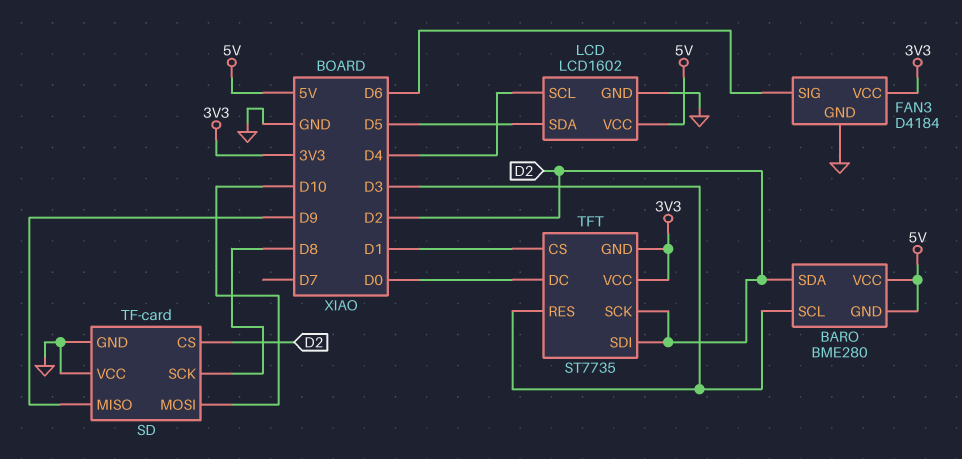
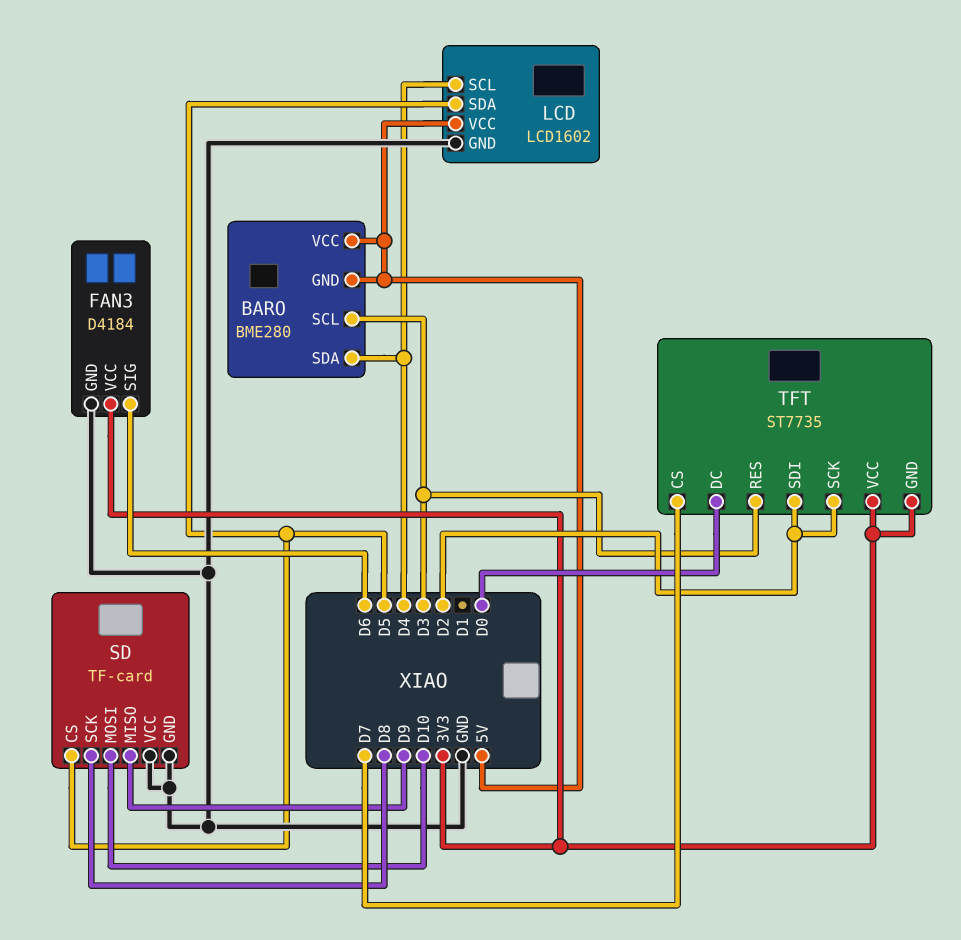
BARO pin SDA: D2 -> D4
SD pin CS: D2 -> D5
TFT pin CS: D1 -> D7

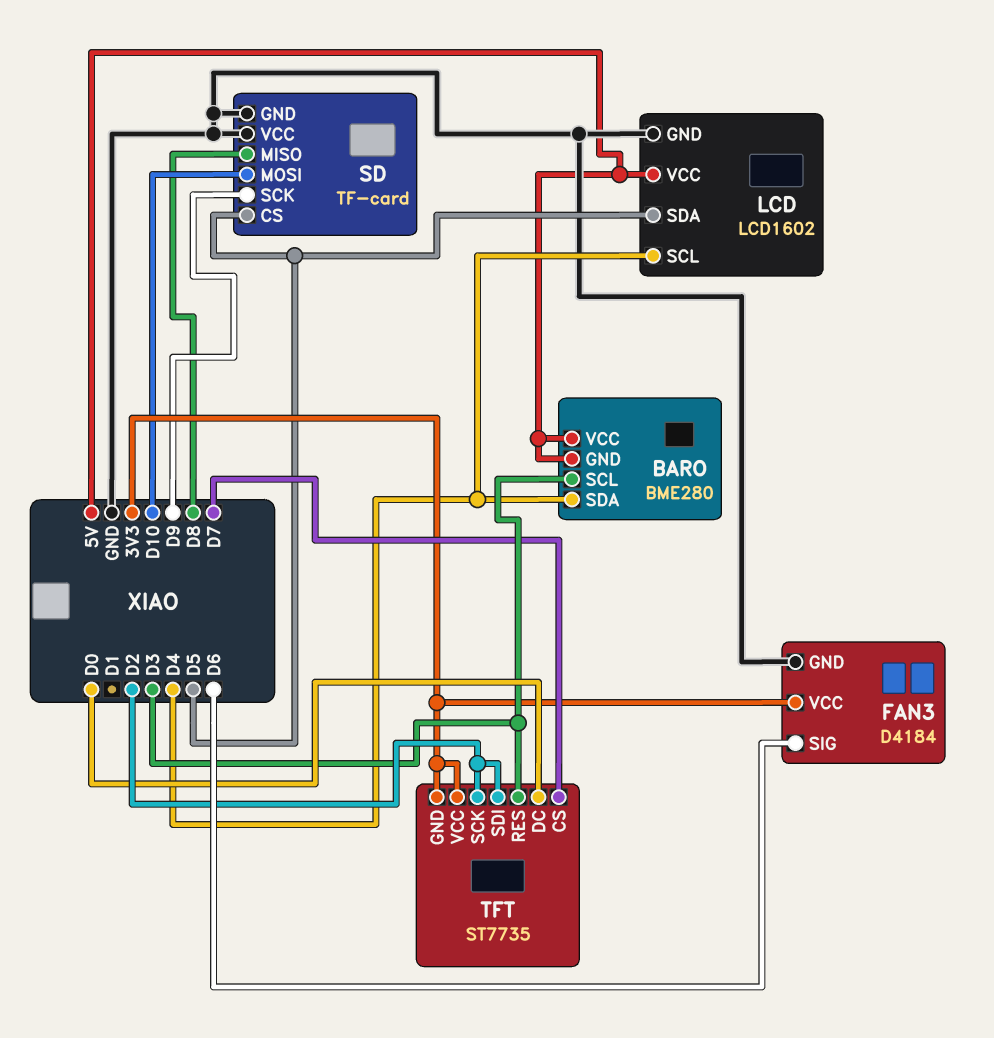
SD pin MISO: D9 -> D8
SD pin SCK: D8 -> D9

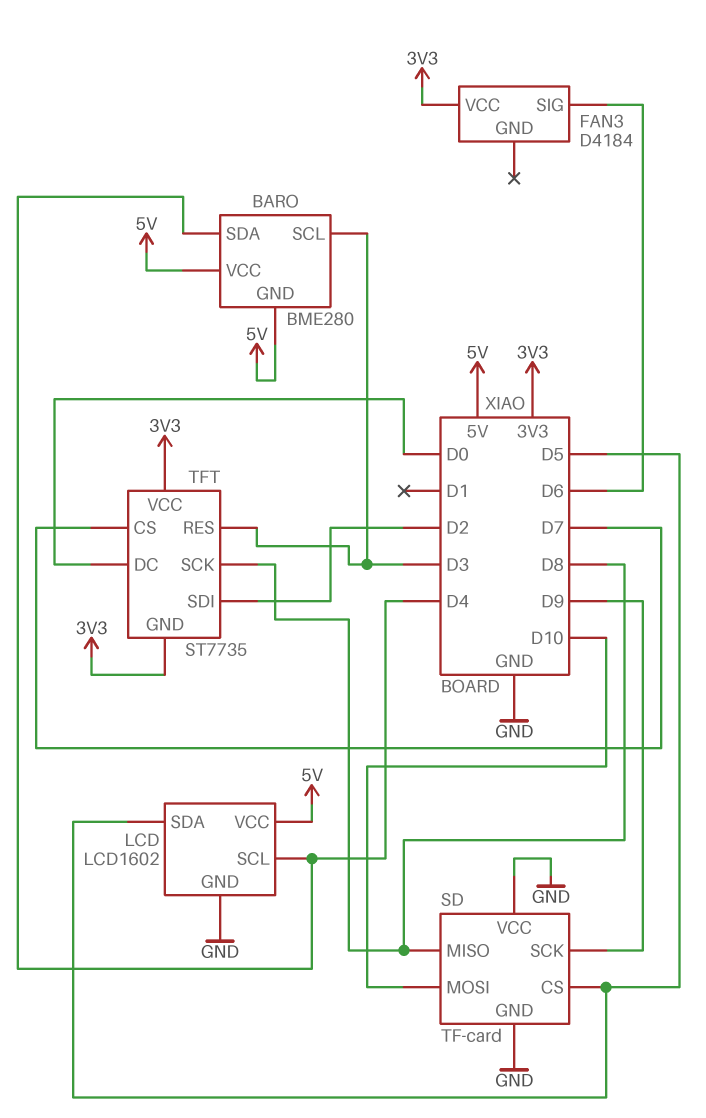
FAN3 pin GND: GND -> none
TFT pin SCK: D2 -> D8

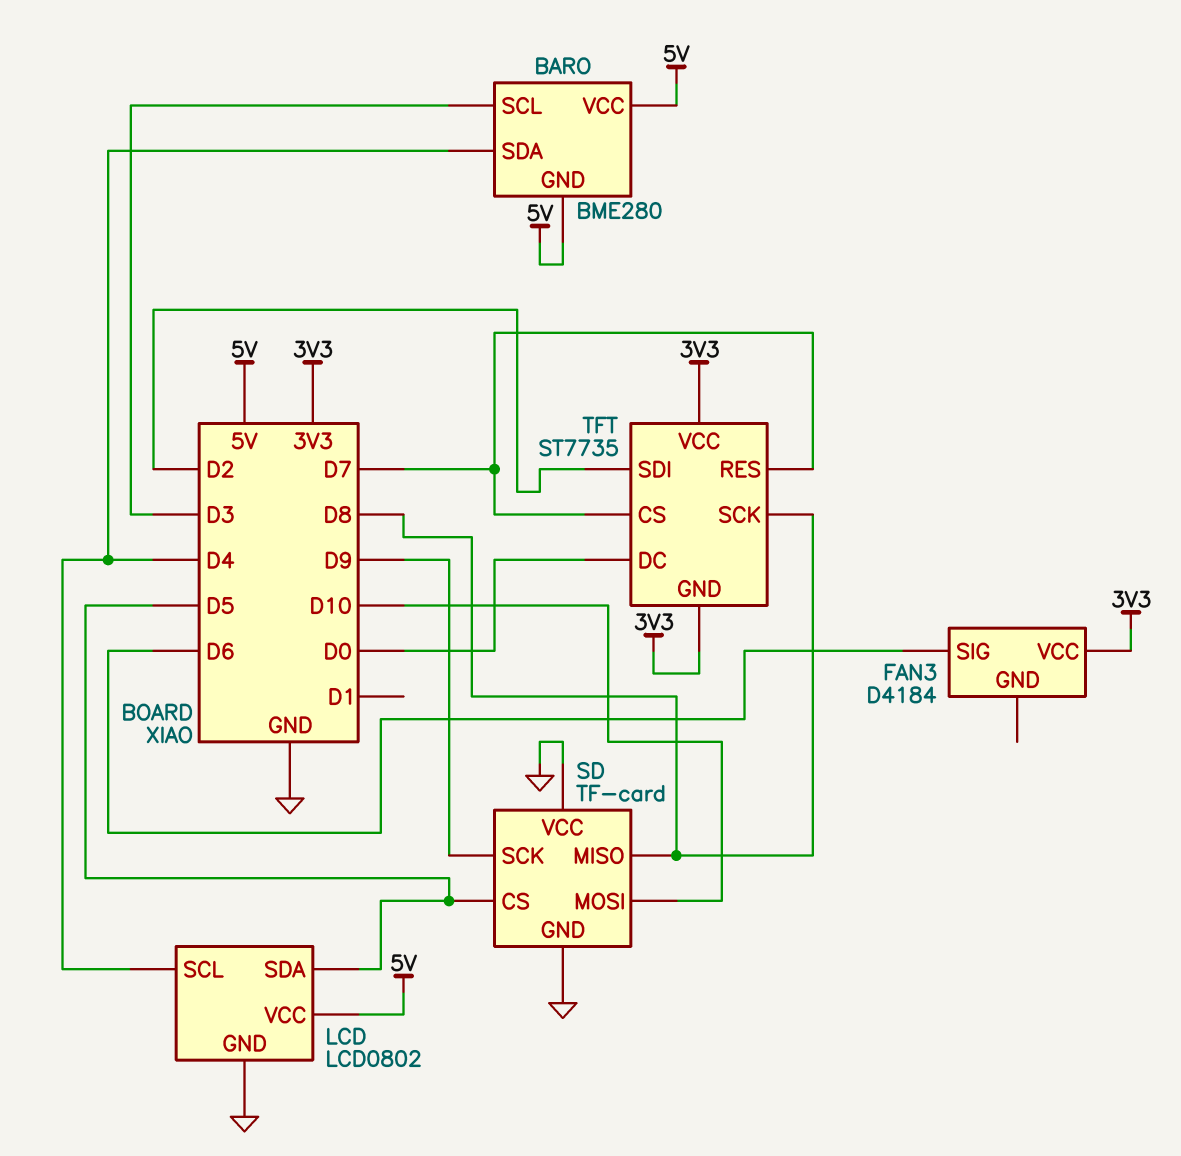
LCD: LCD1602 -> LCD0802
TFT pin RES: D3 -> D7

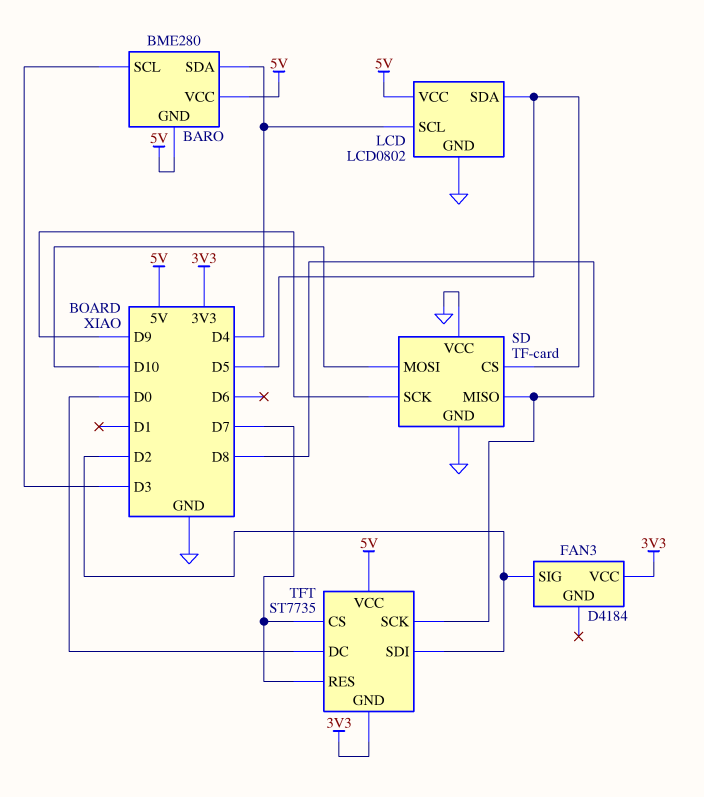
FAN3 pin SIG: D6 -> D2
TFT pin VCC: 3V3 -> 5V

